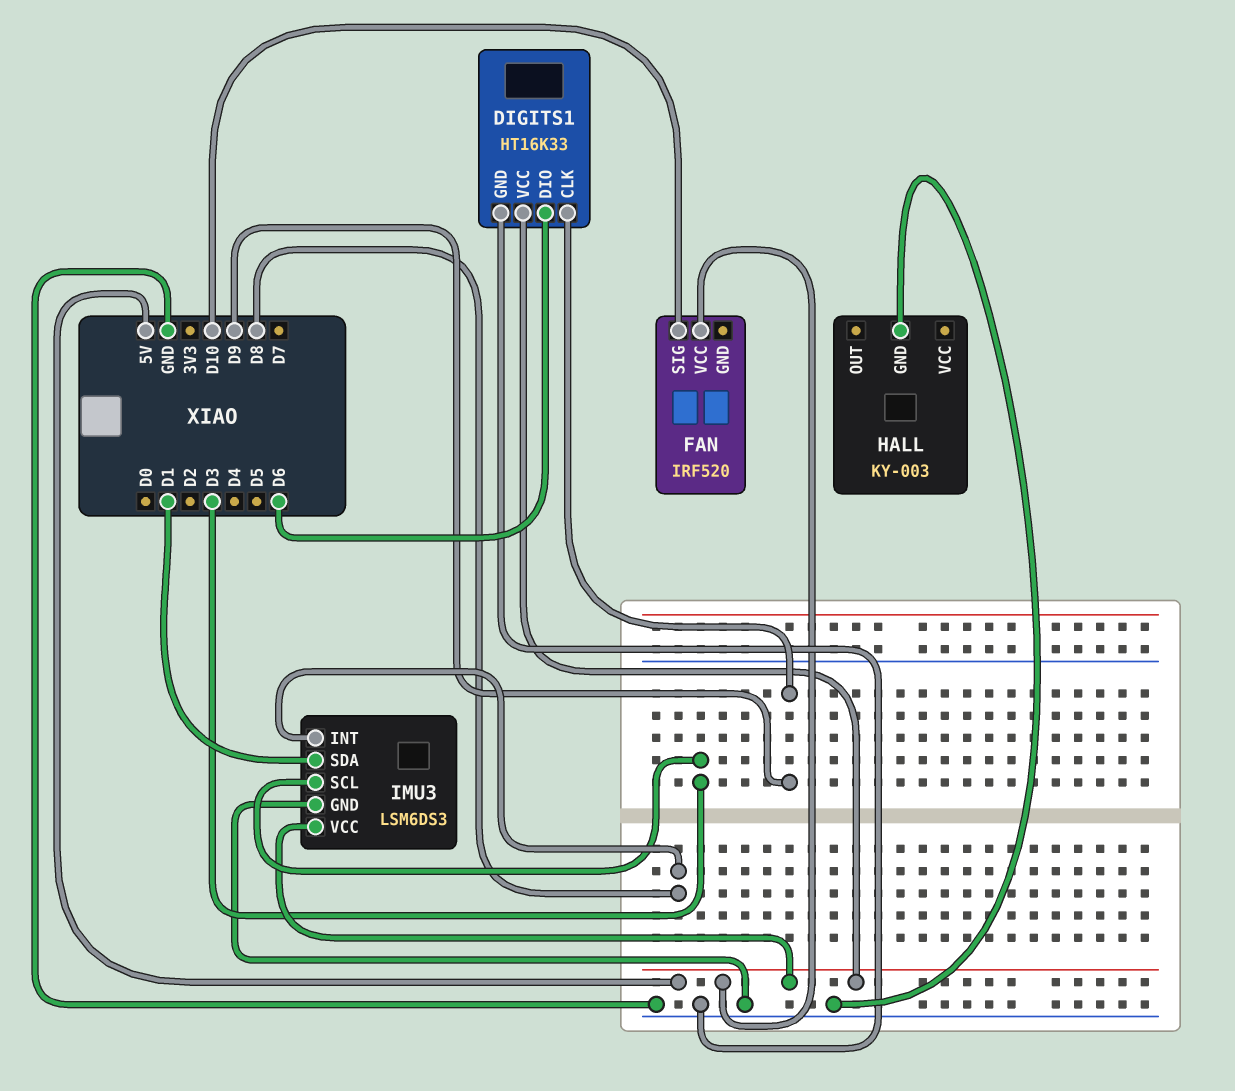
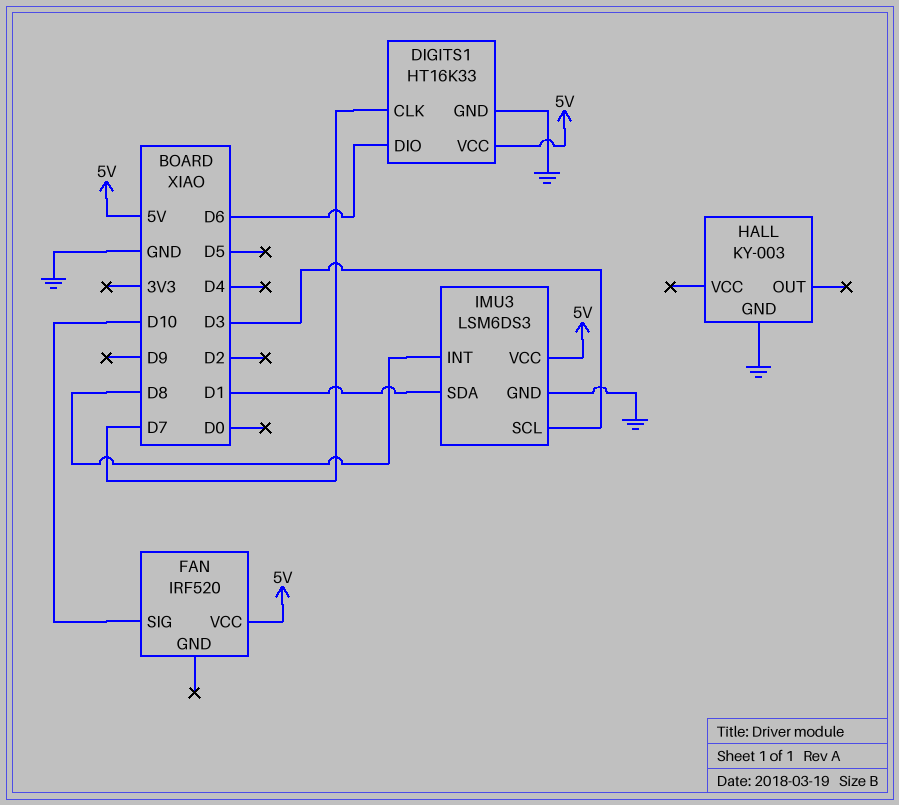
DIGITS1 pin CLK: D9 -> D7

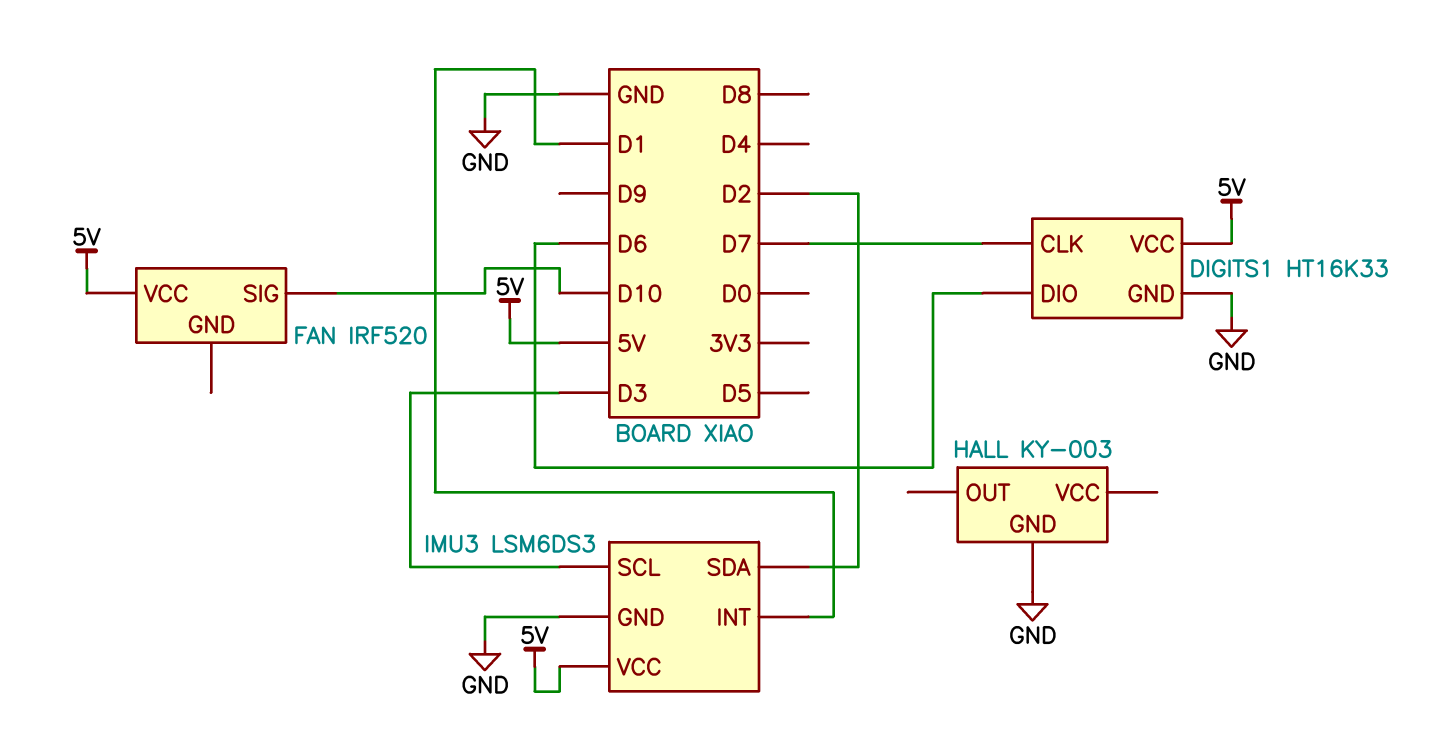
IMU3 pin INT: D8 -> D1
IMU3 pin SDA: D1 -> D2

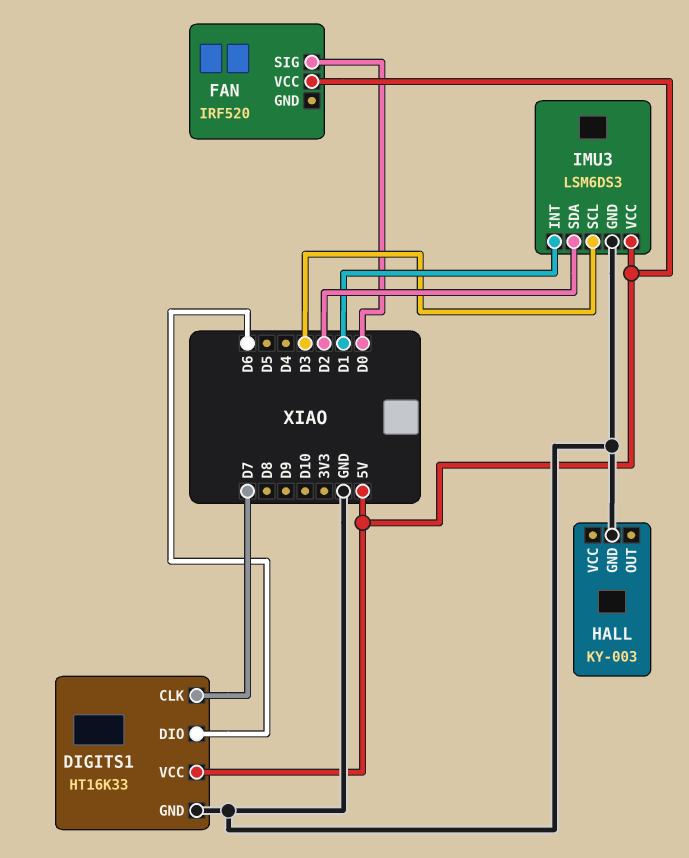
FAN pin SIG: D10 -> D0

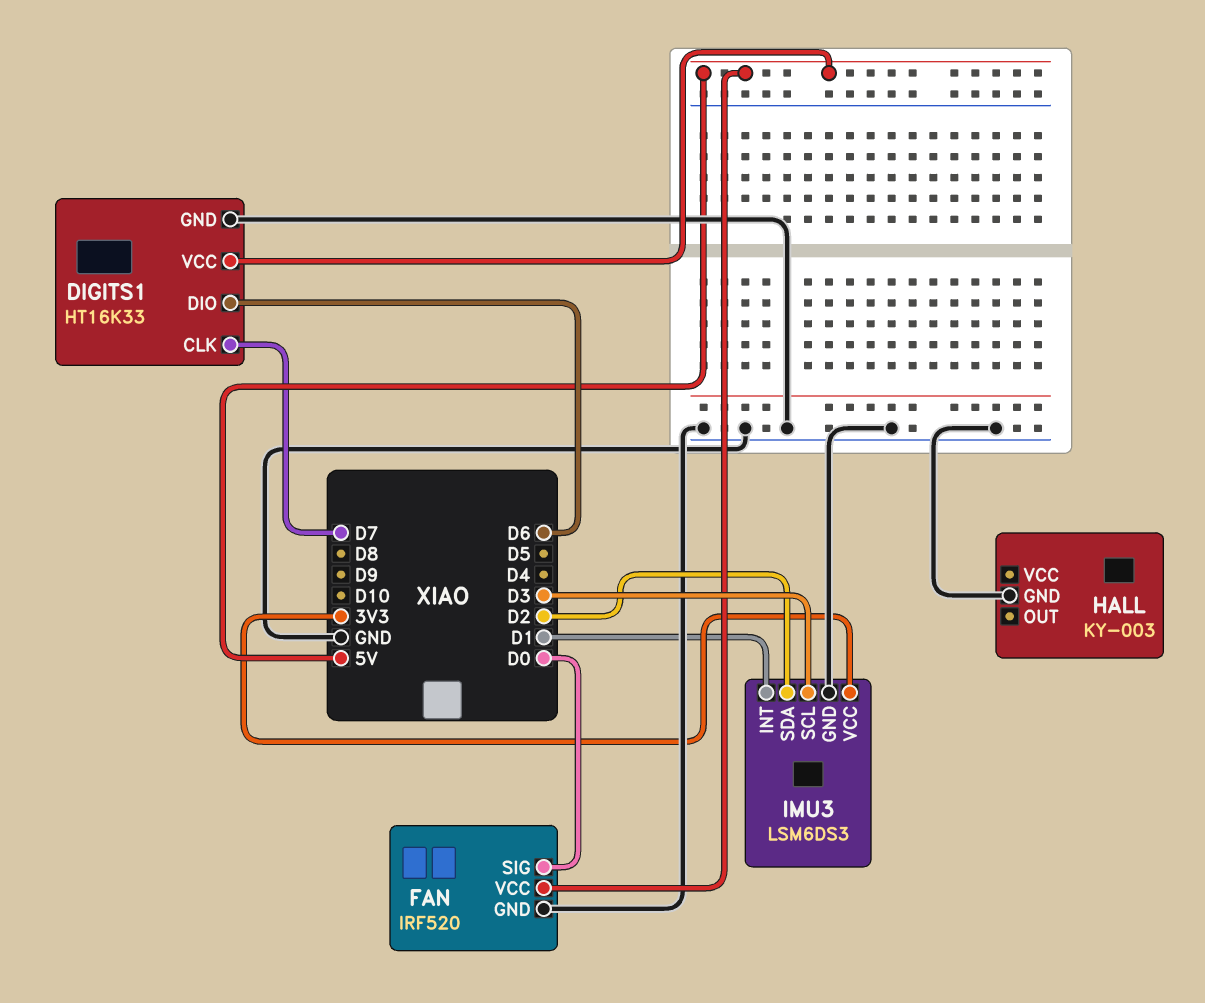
FAN pin GND: none -> GND
IMU3 pin VCC: 5V -> 3V3

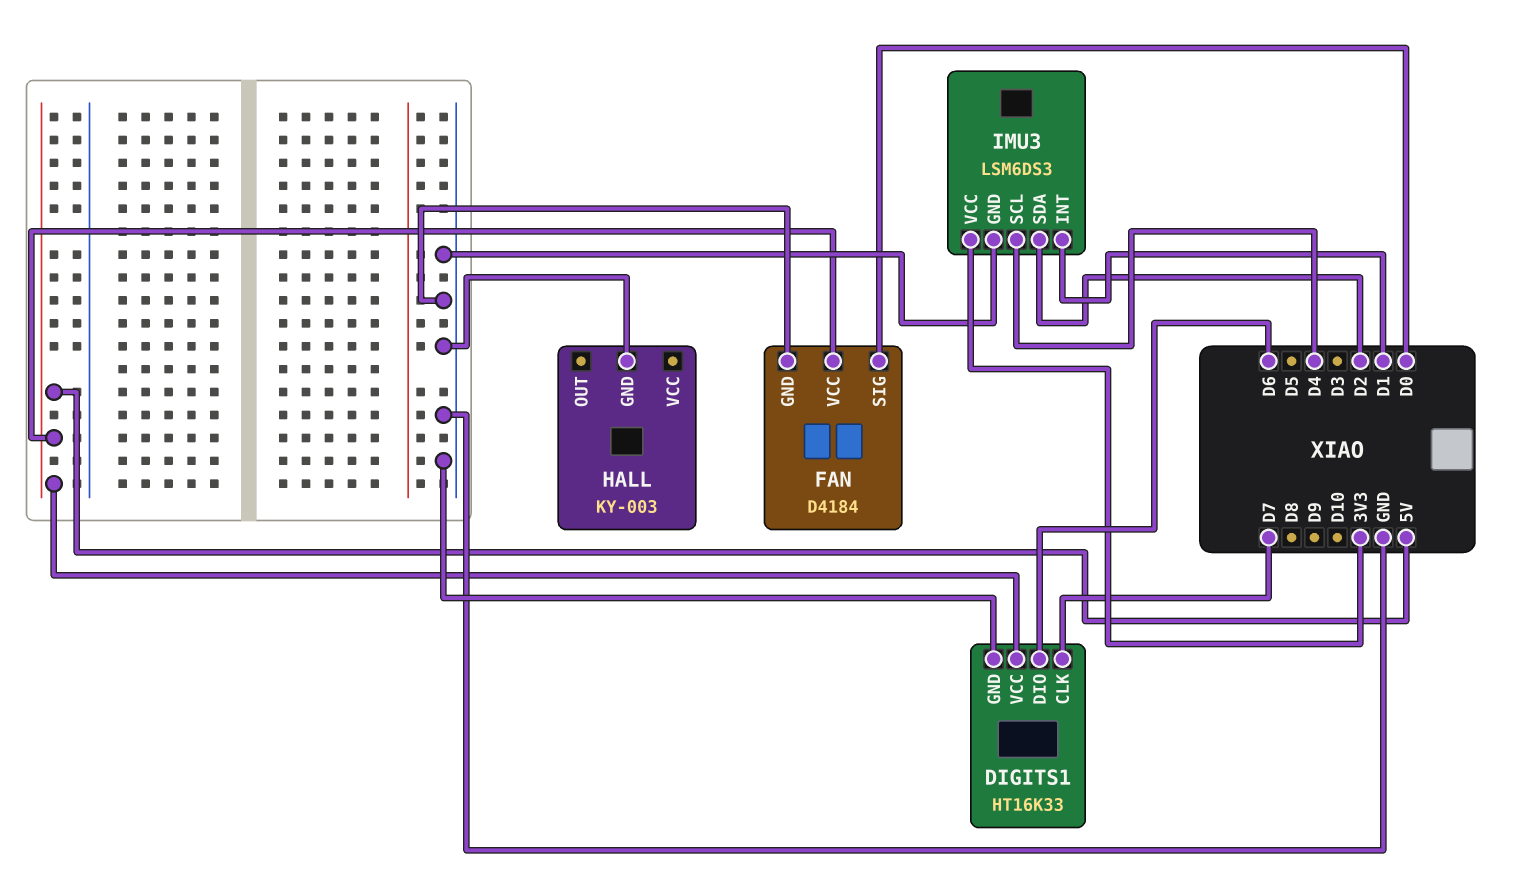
FAN: IRF520 -> D4184
IMU3 pin SCL: D3 -> D4

